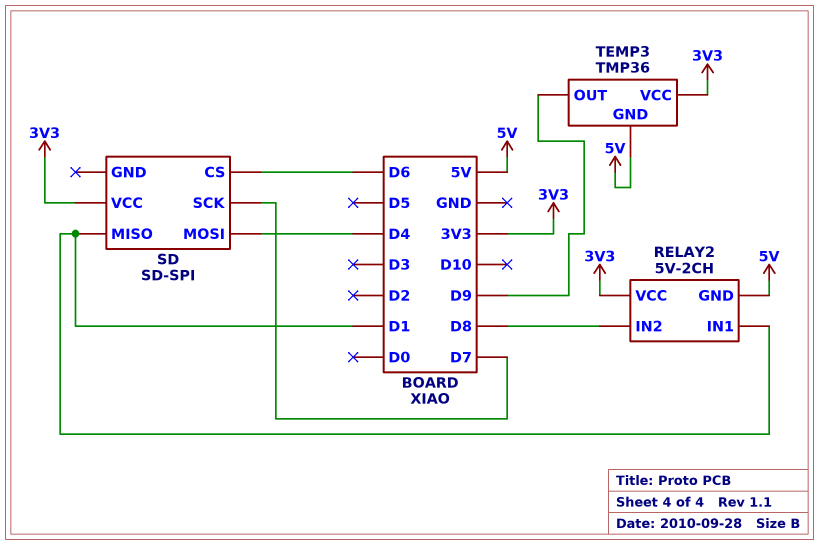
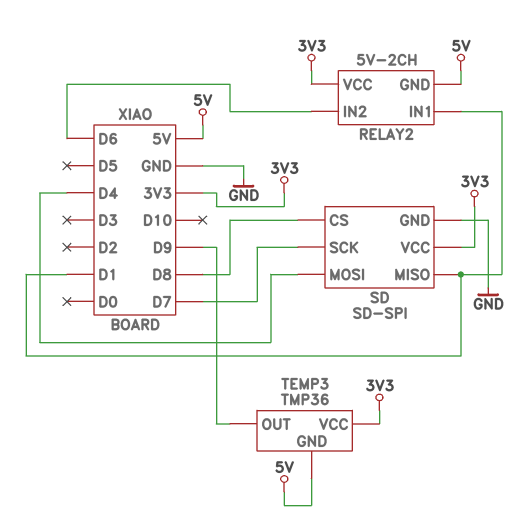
RELAY2 pin IN2: D8 -> D6
SD pin CS: D6 -> D8
SD pin GND: none -> GND

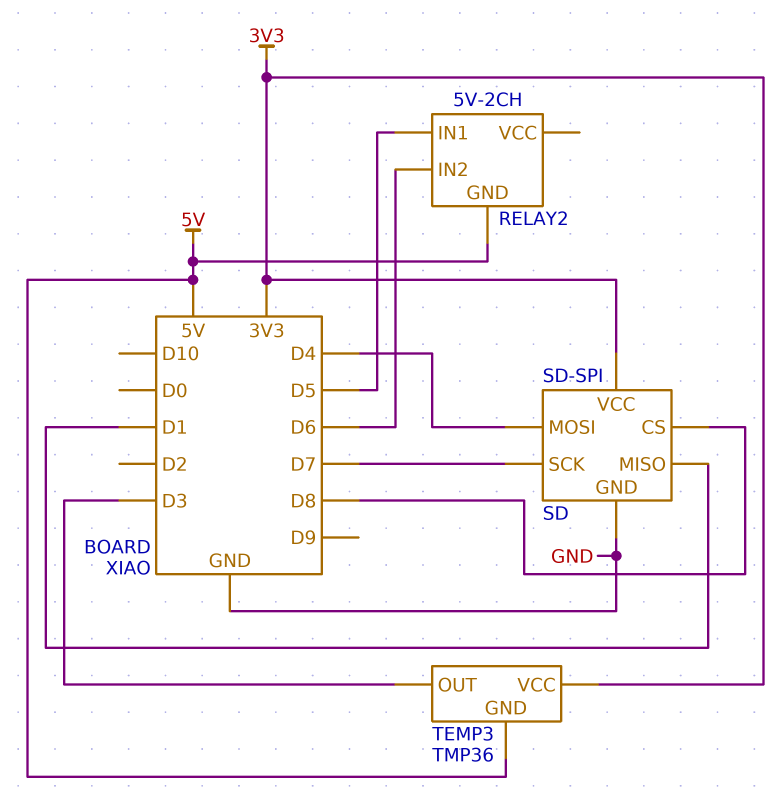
RELAY2 pin IN1: D1 -> D5
RELAY2 pin VCC: 3V3 -> none
TEMP3 pin OUT: D9 -> D3

